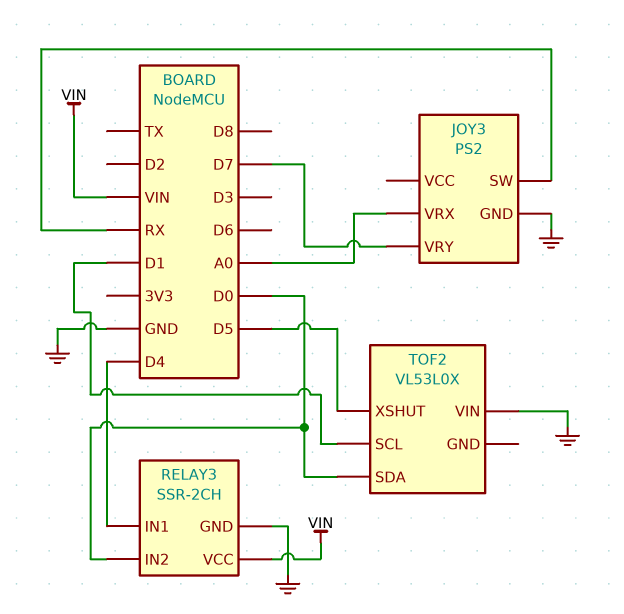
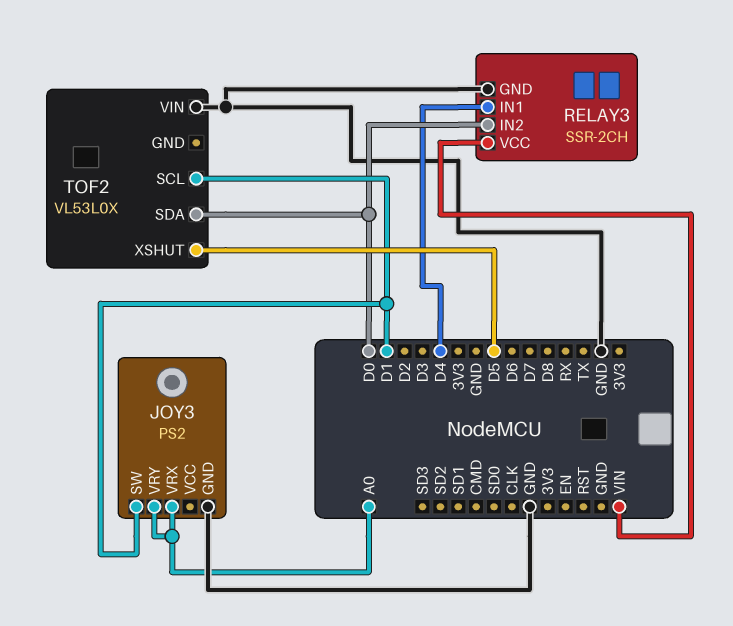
JOY3 pin SW: RX -> D1
JOY3 pin VRY: D7 -> A0

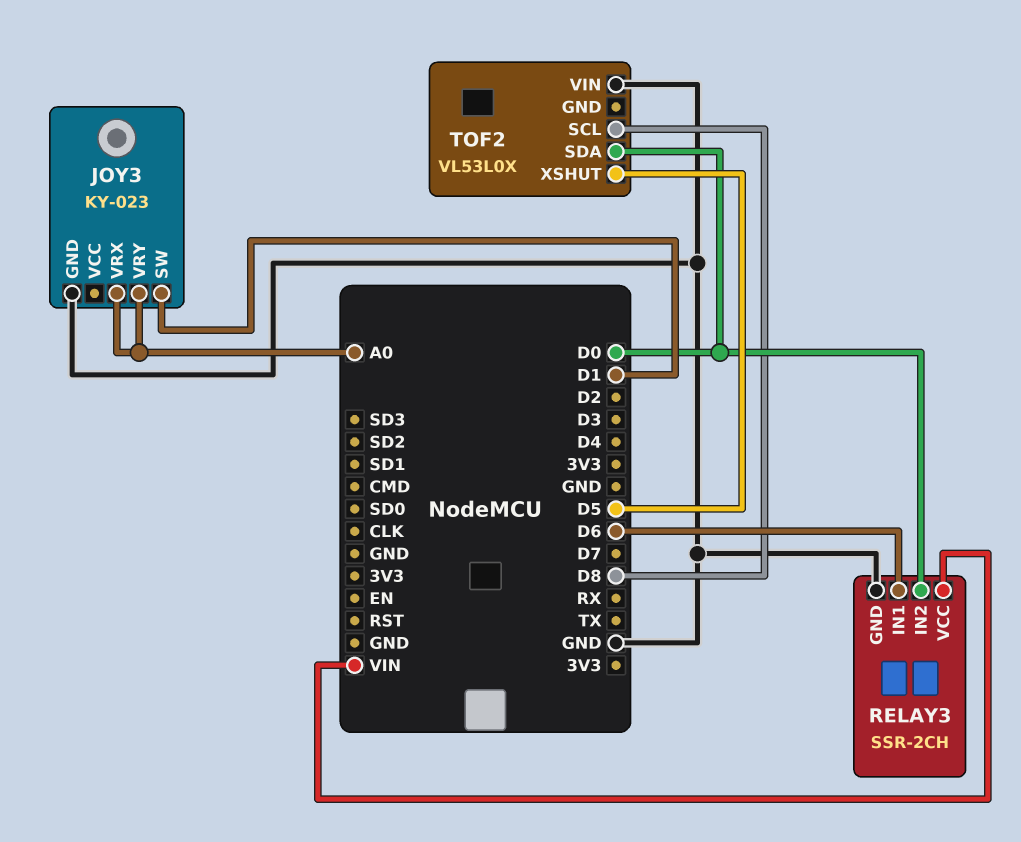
JOY3: PS2 -> KY-023
RELAY3 pin IN1: D4 -> D6
TOF2 pin SCL: D1 -> D8

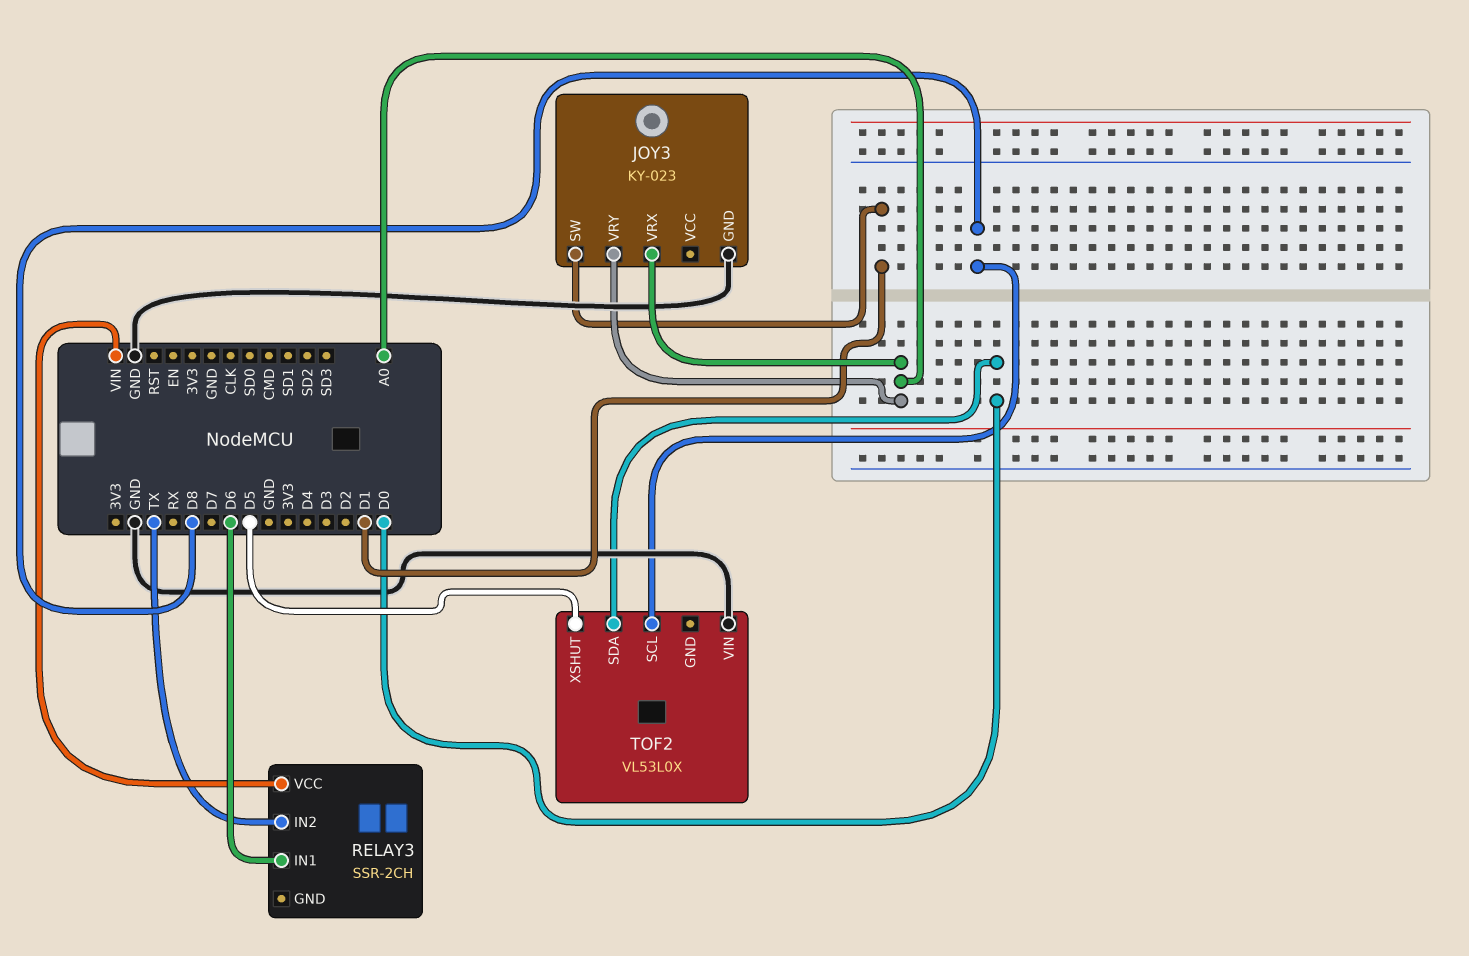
RELAY3 pin GND: GND -> none
RELAY3 pin IN2: D0 -> TX

